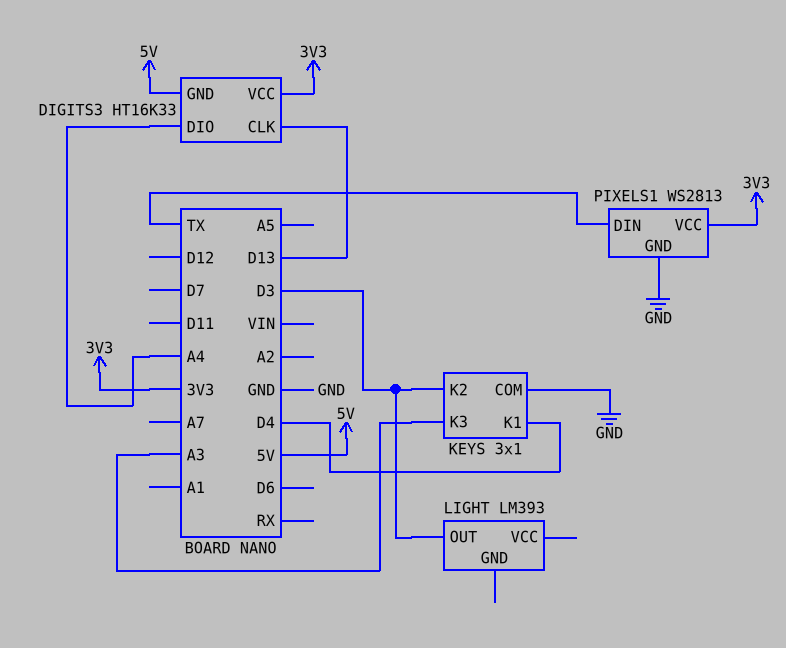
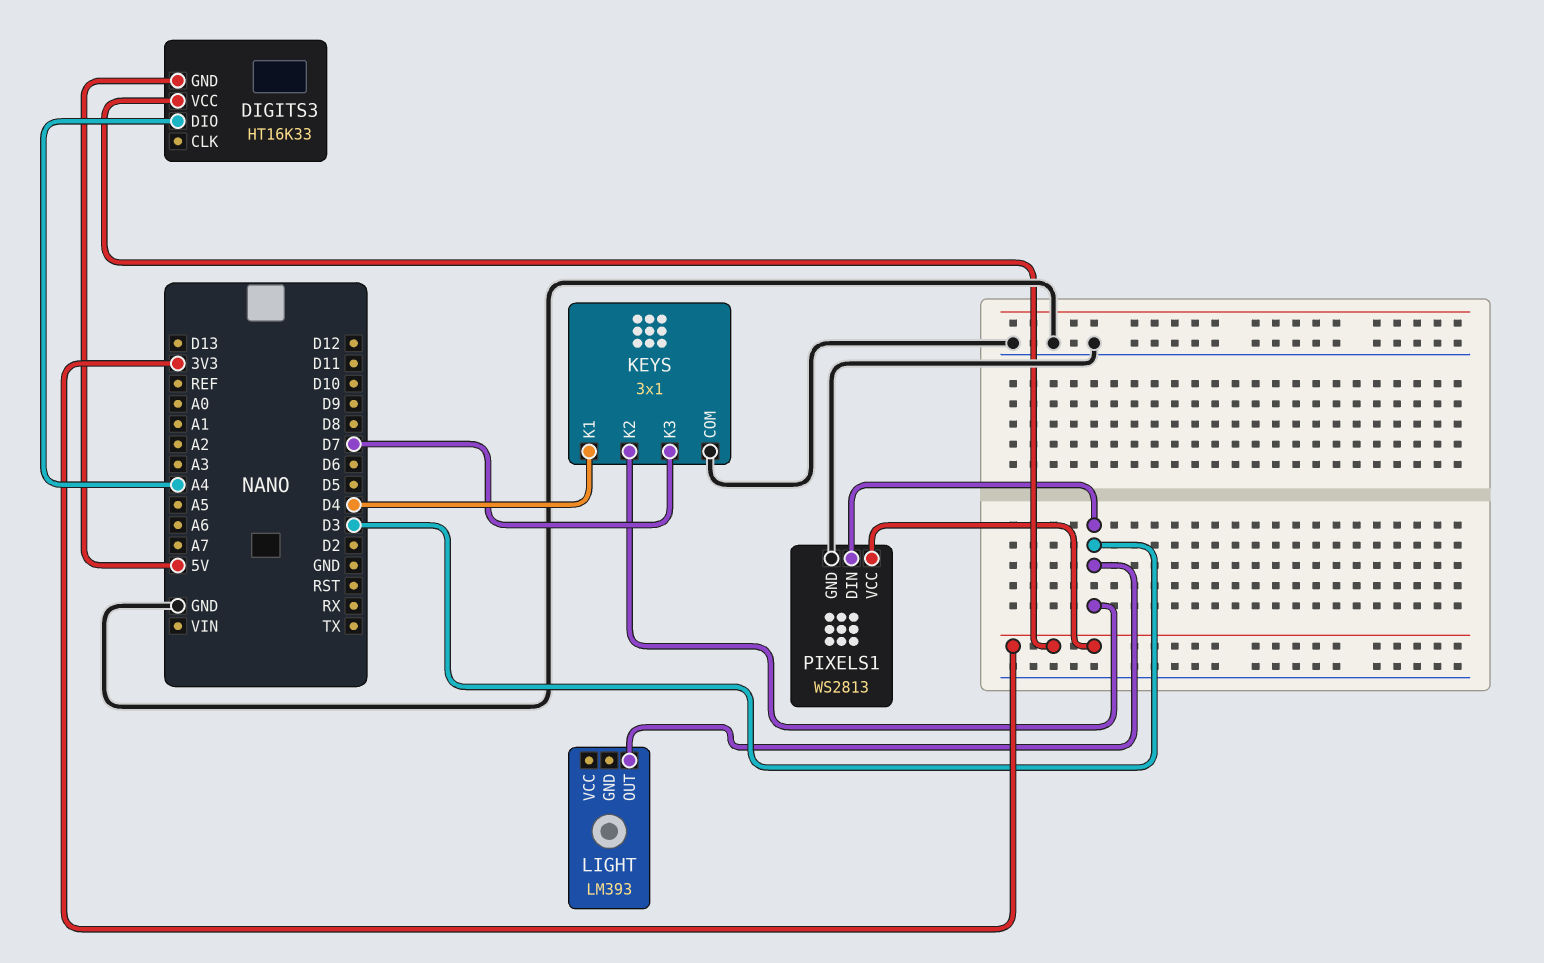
DIGITS3 pin CLK: D13 -> none
KEYS pin K3: A3 -> D7
PIXELS1 pin DIN: TX -> D3

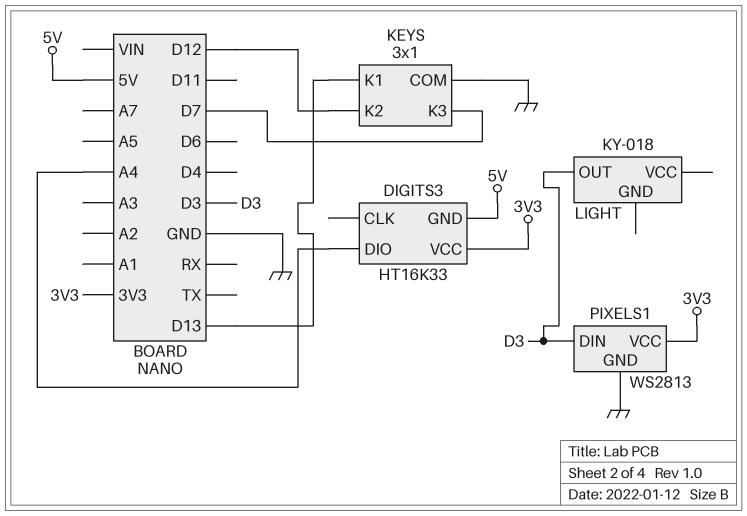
KEYS pin K1: D4 -> D13
KEYS pin K2: D3 -> D12
LIGHT: LM393 -> KY-018

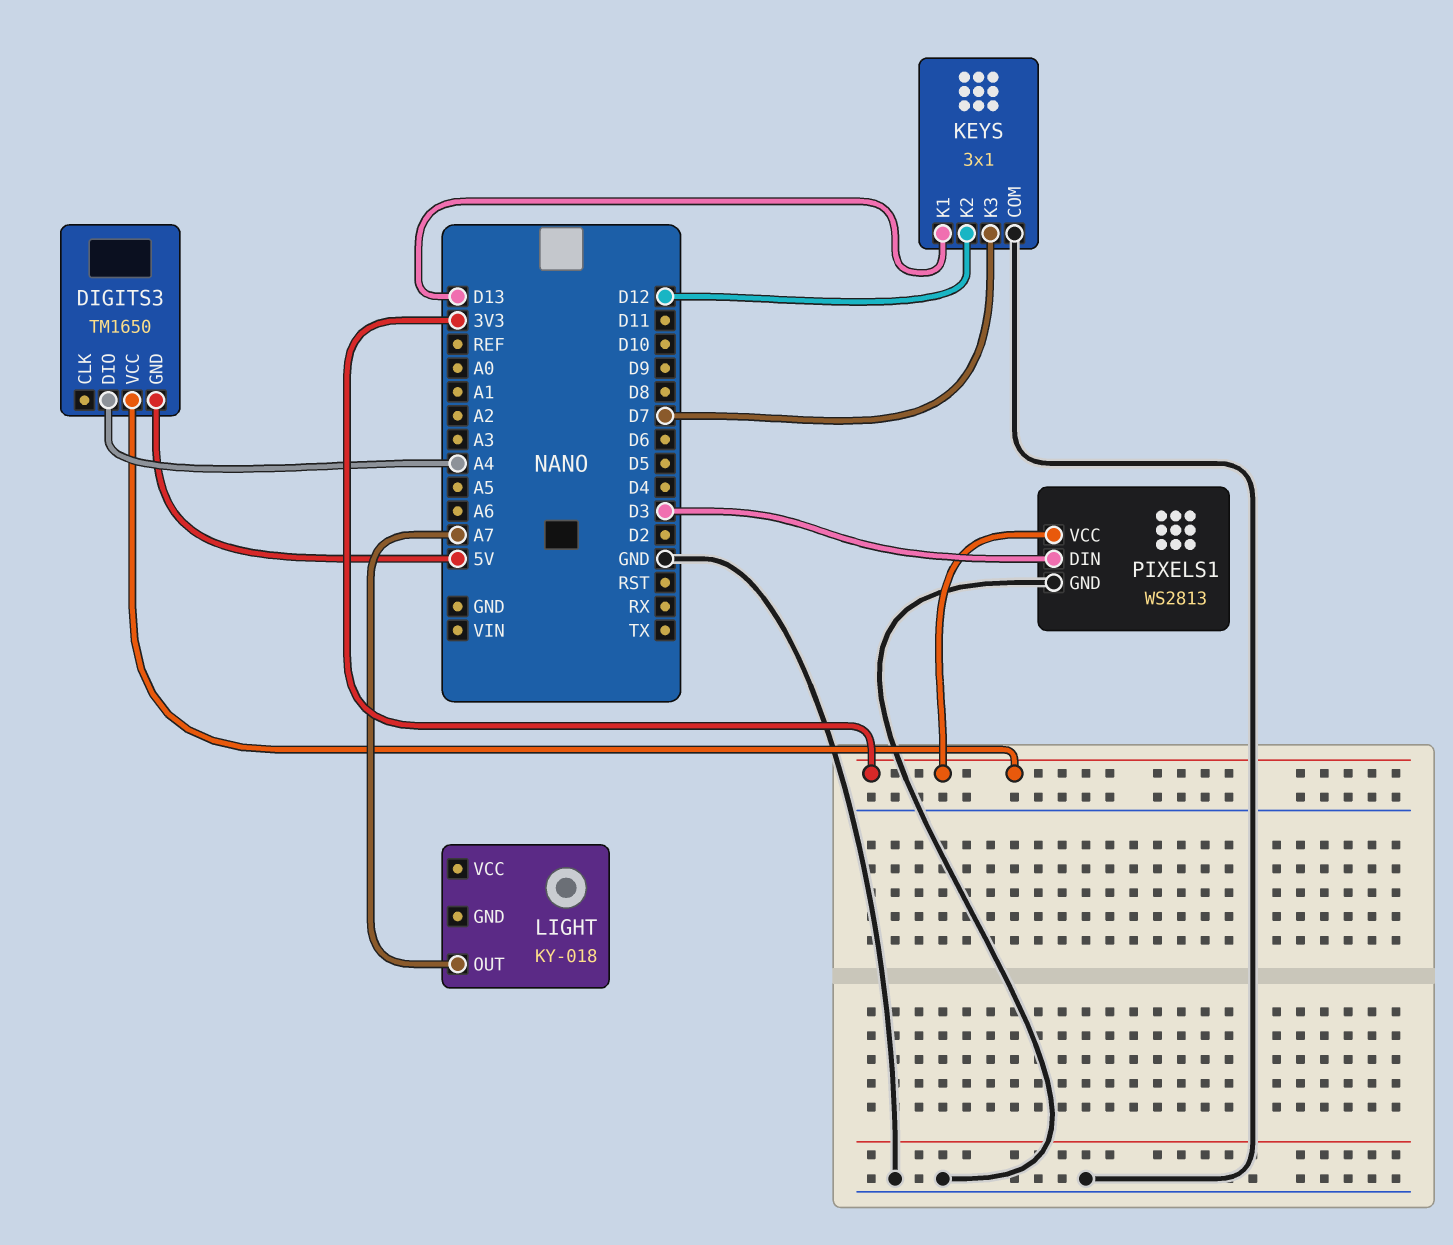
DIGITS3: HT16K33 -> TM1650
LIGHT pin OUT: D3 -> A7

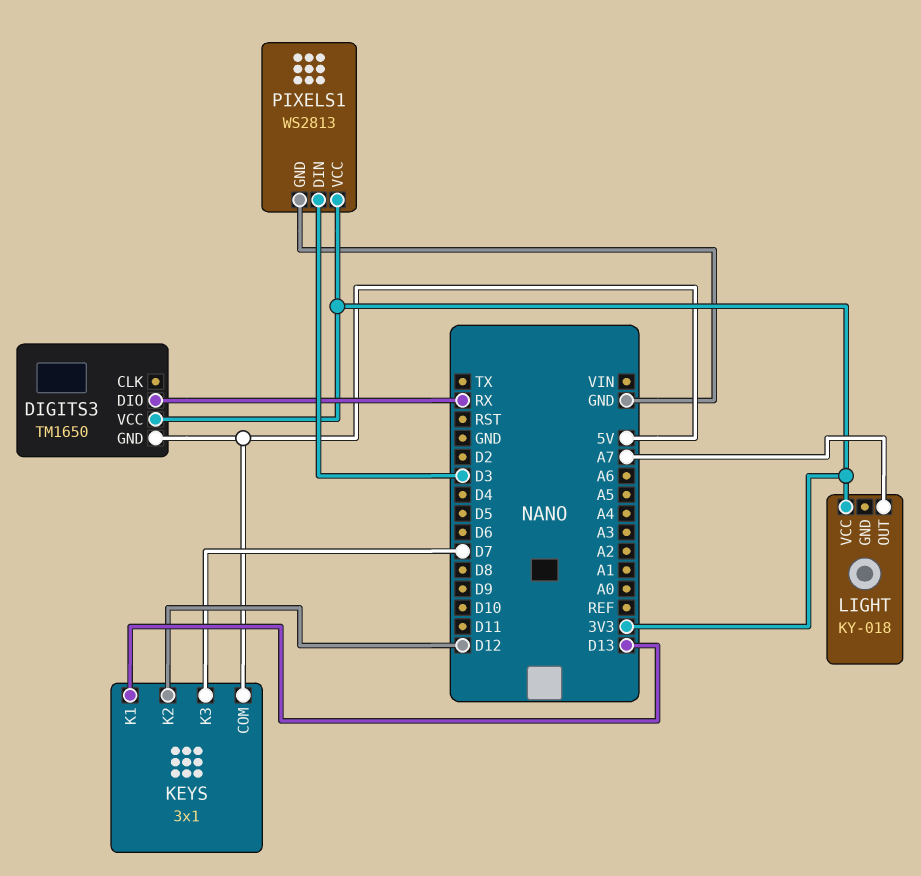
DIGITS3 pin DIO: A4 -> RX
KEYS pin COM: GND -> 5V
LIGHT pin VCC: none -> 3V3

